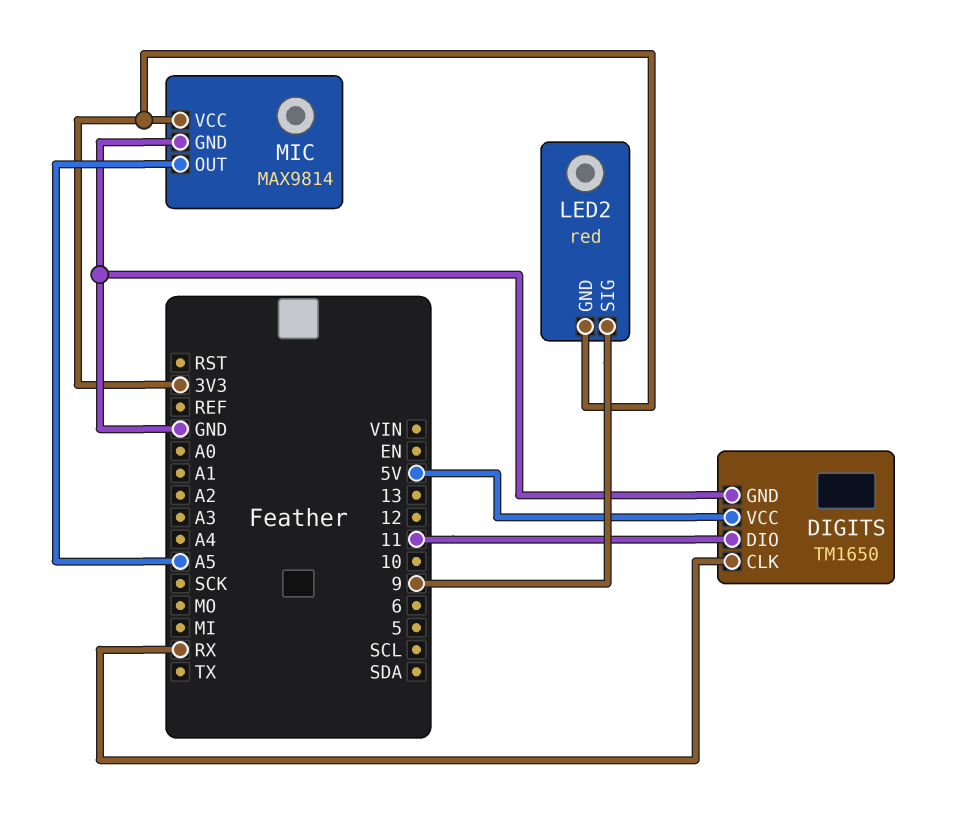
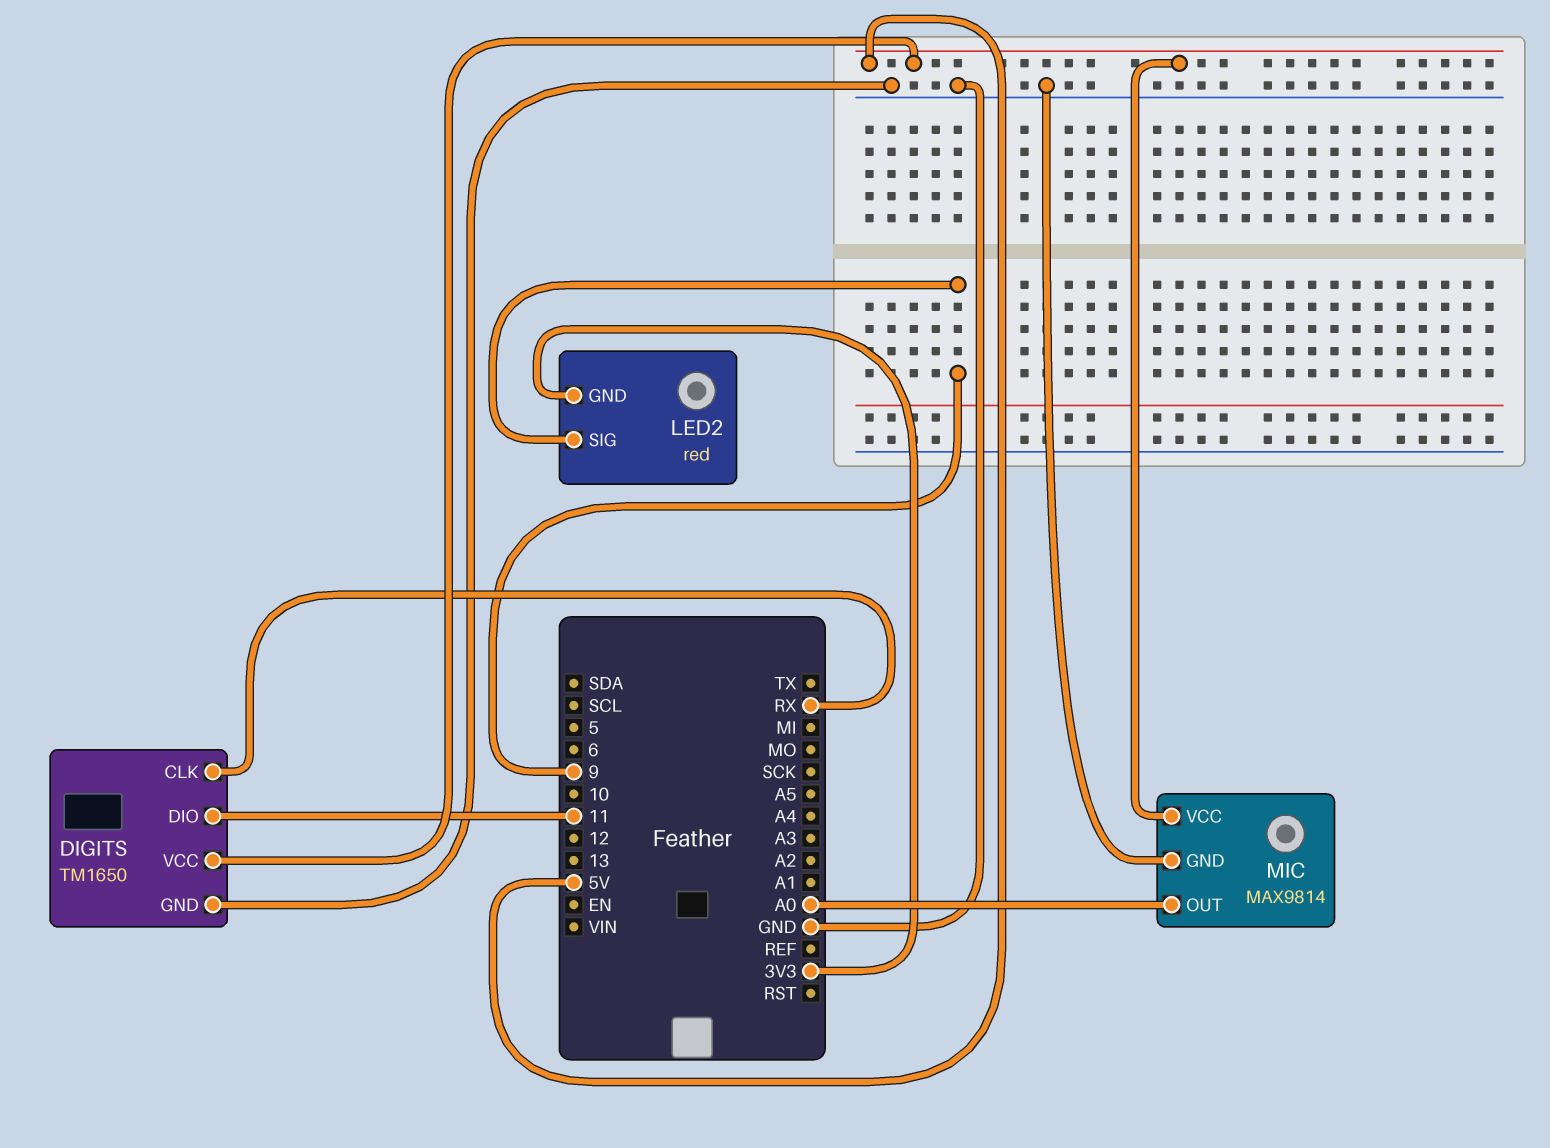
MIC pin OUT: A5 -> A0
MIC pin VCC: 3V3 -> 5V

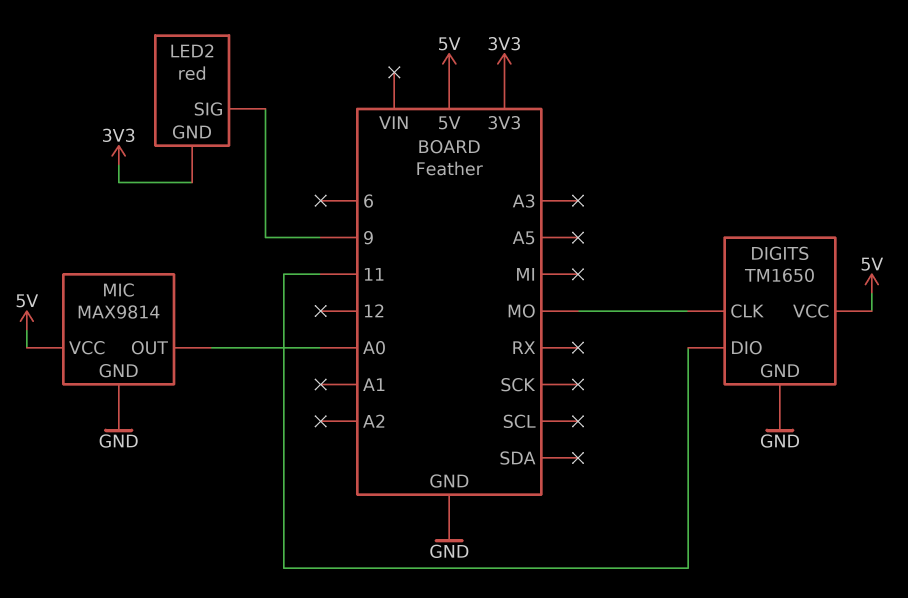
DIGITS pin CLK: RX -> MO

